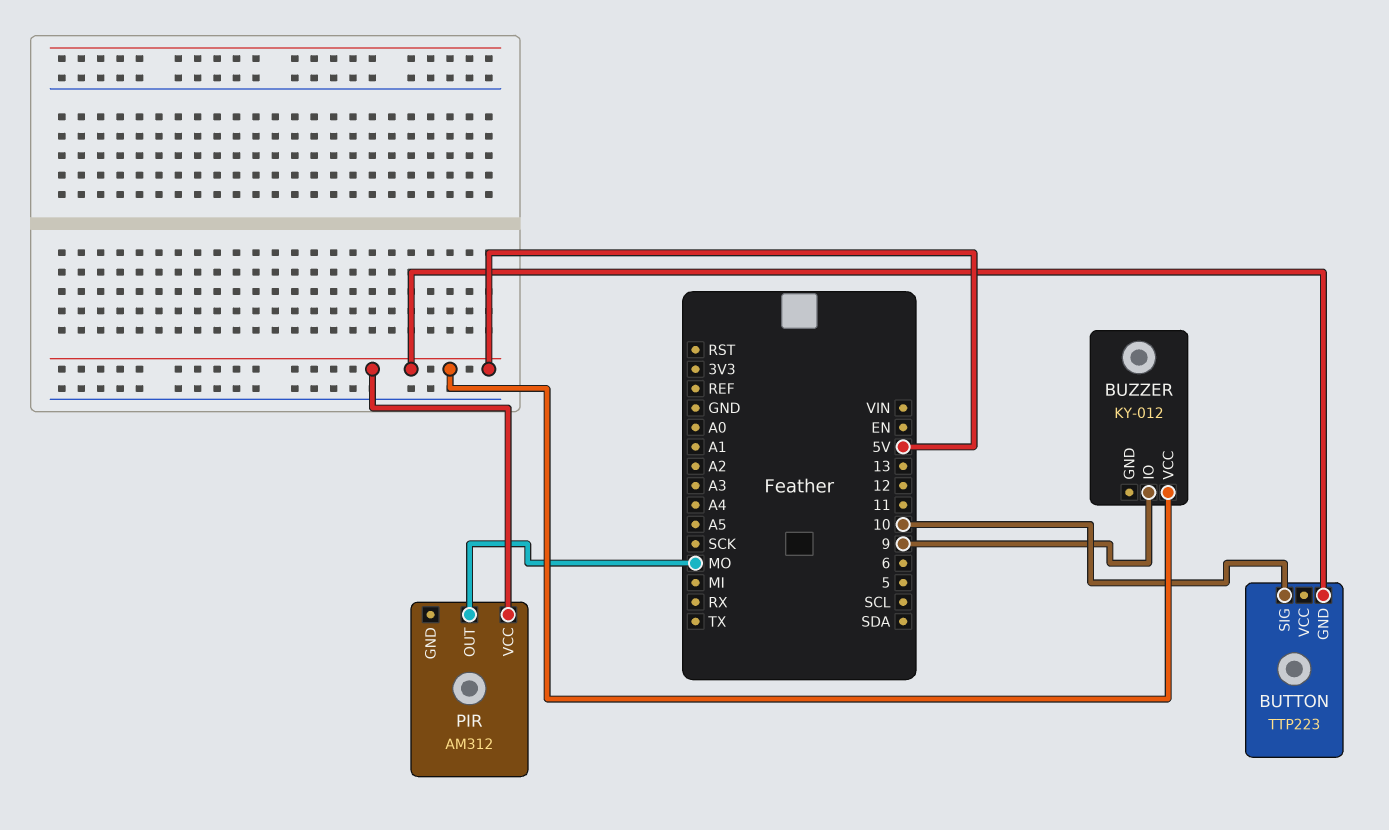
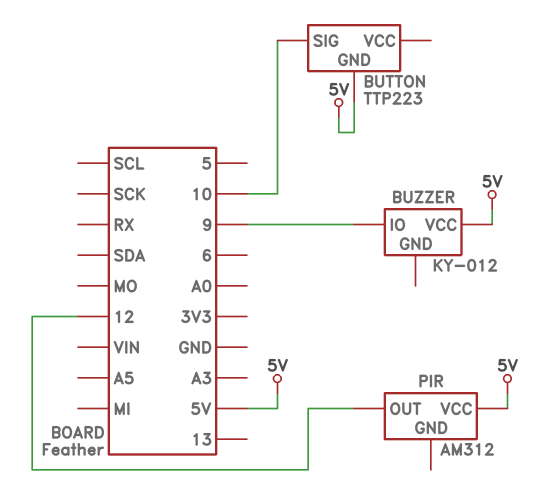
PIR pin OUT: MO -> 12

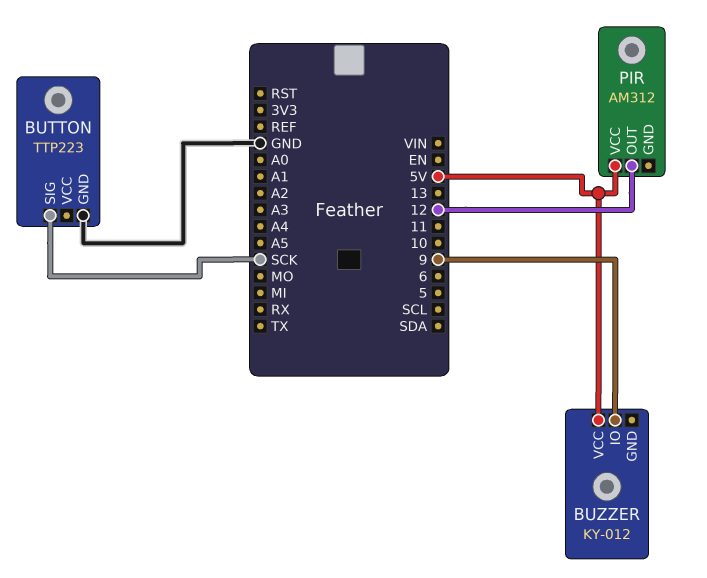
BUTTON pin GND: 5V -> GND
BUTTON pin SIG: 10 -> SCK

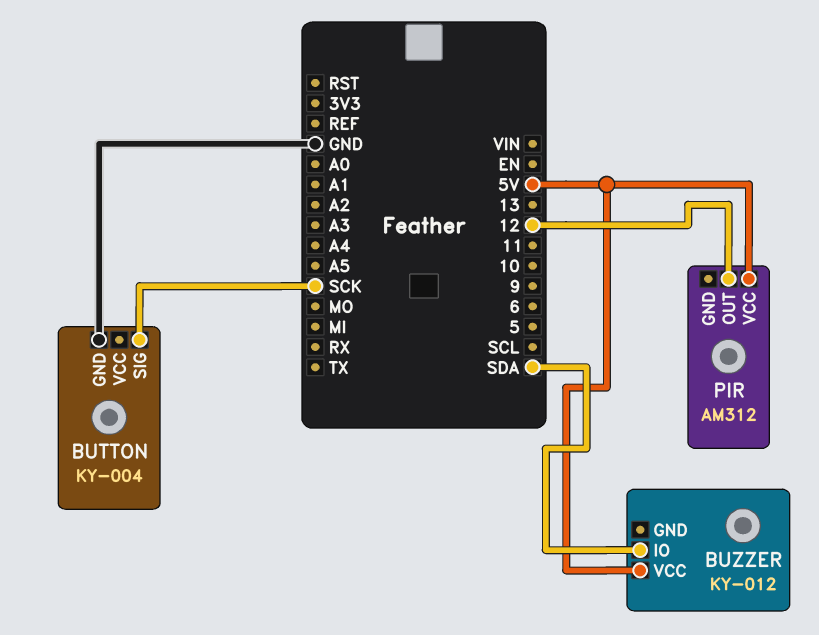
BUTTON: TTP223 -> KY-004
BUZZER pin IO: 9 -> SDA

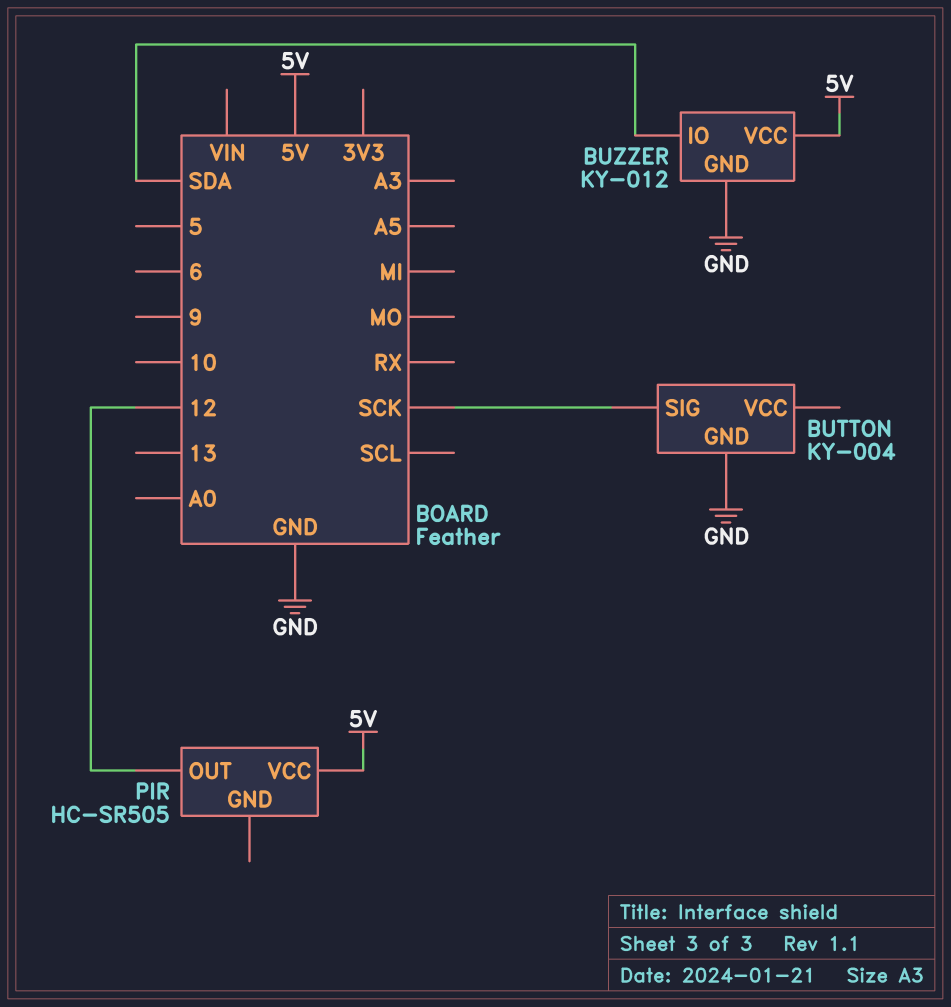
BUZZER pin GND: none -> GND
PIR: AM312 -> HC-SR505

